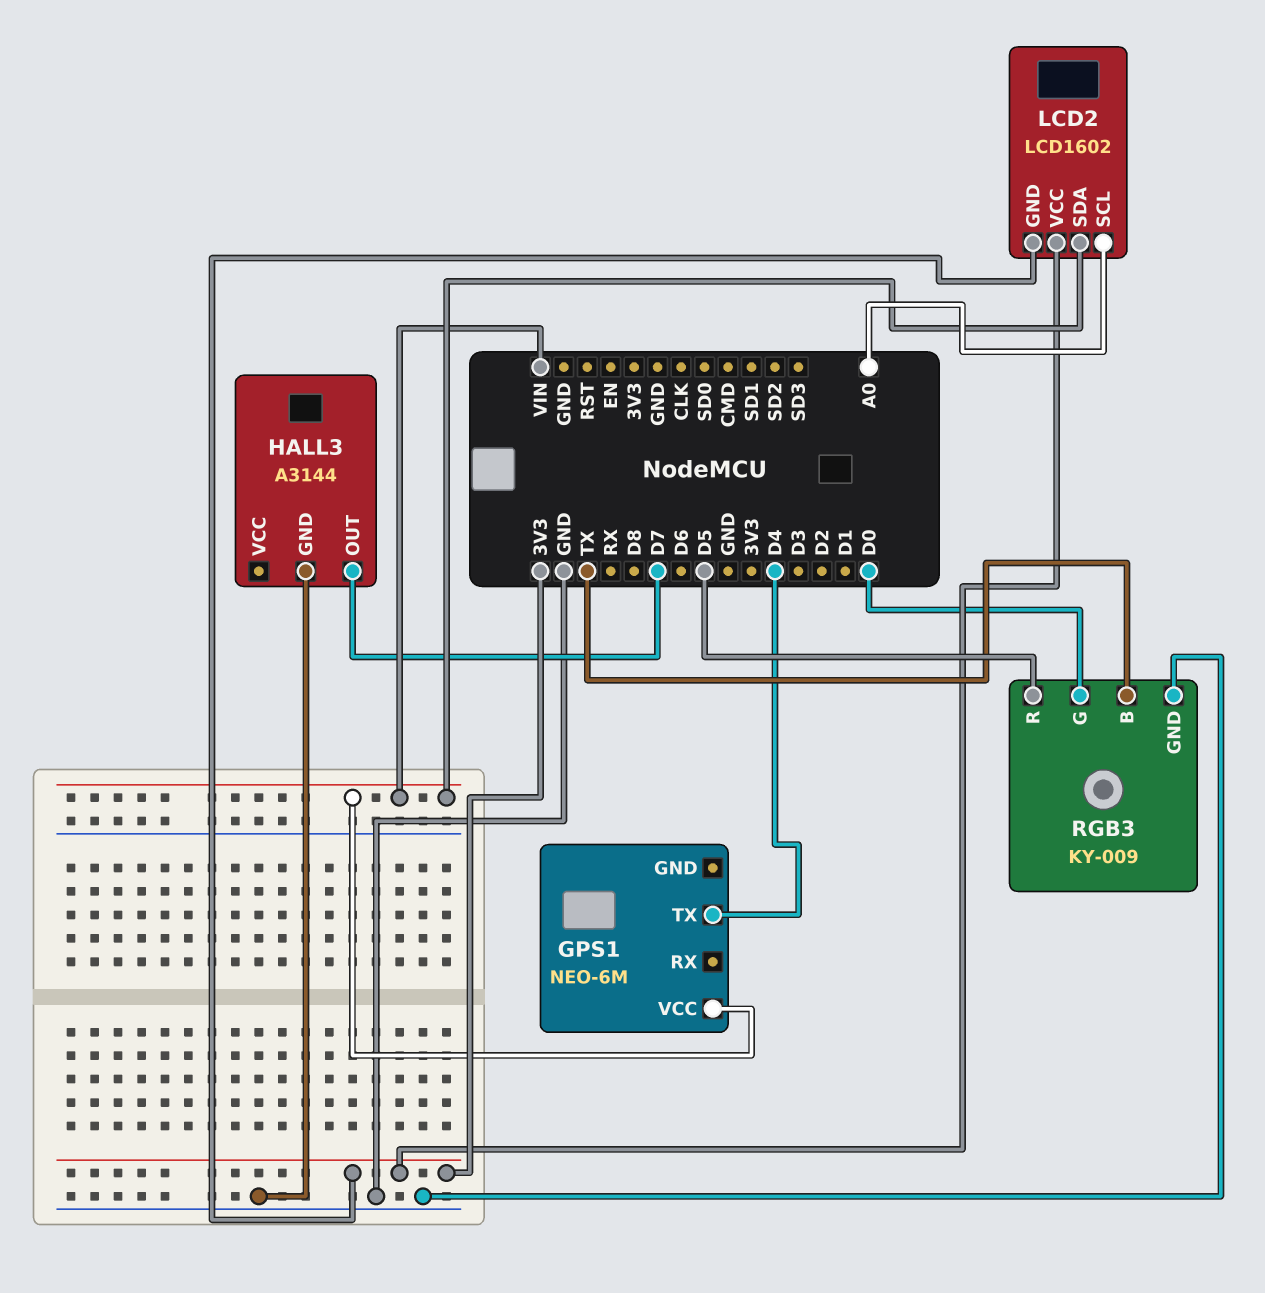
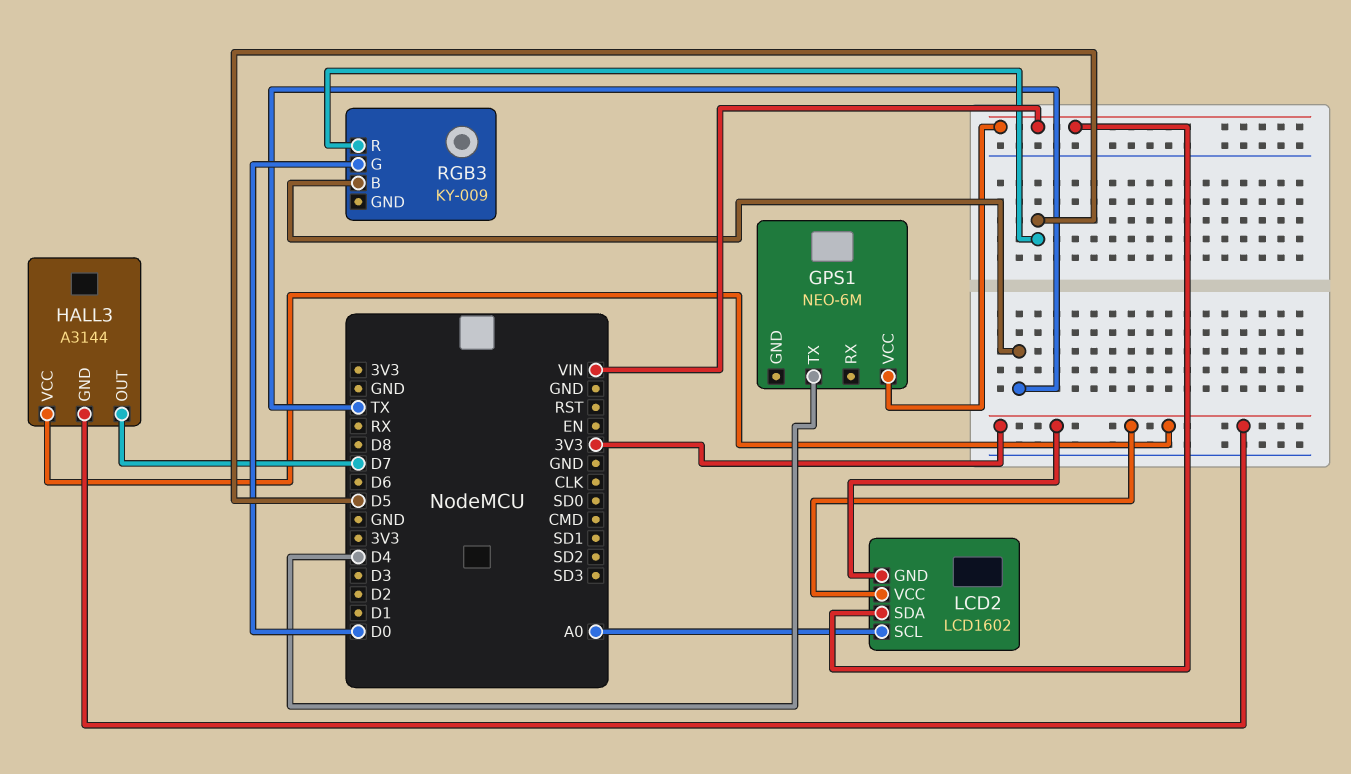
HALL3 pin GND: GND -> 3V3
HALL3 pin VCC: none -> 3V3
RGB3 pin GND: GND -> none

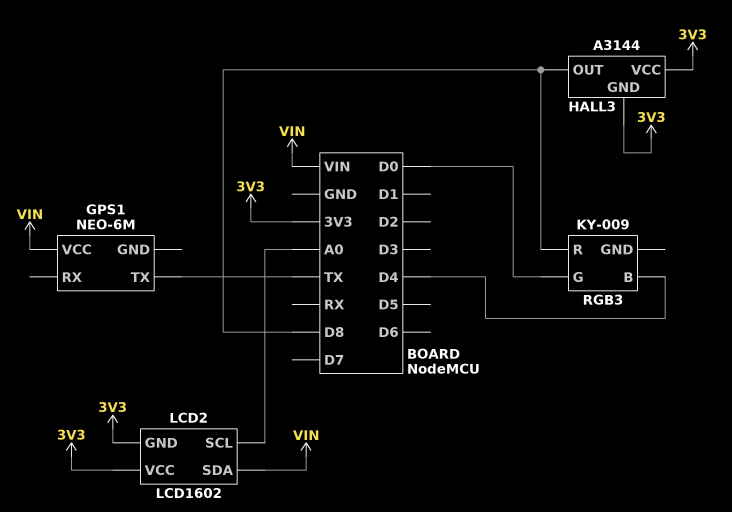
GPS1 pin TX: D4 -> TX
HALL3 pin OUT: D7 -> D8
RGB3 pin B: TX -> D4
RGB3 pin R: D5 -> D8

